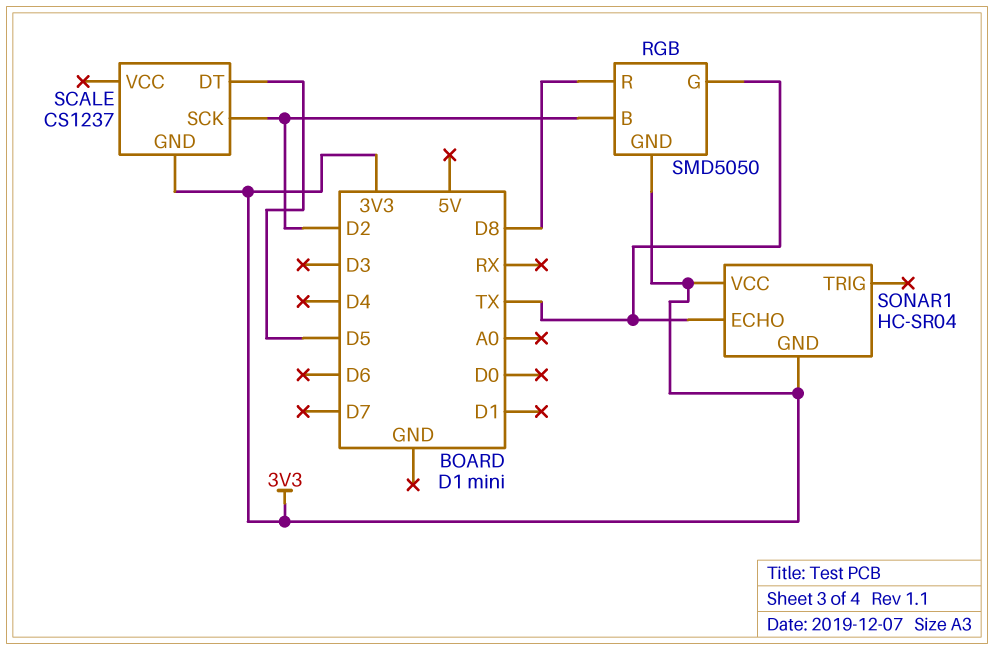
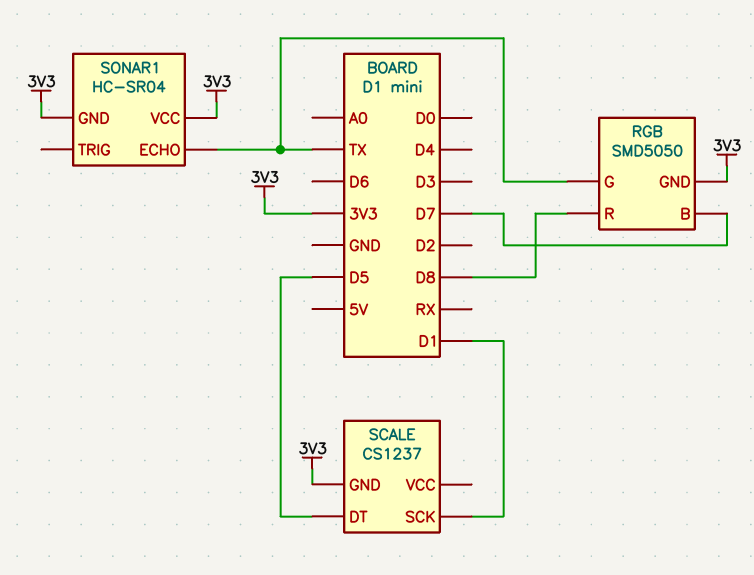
RGB pin B: D2 -> D7
SCALE pin SCK: D2 -> D1

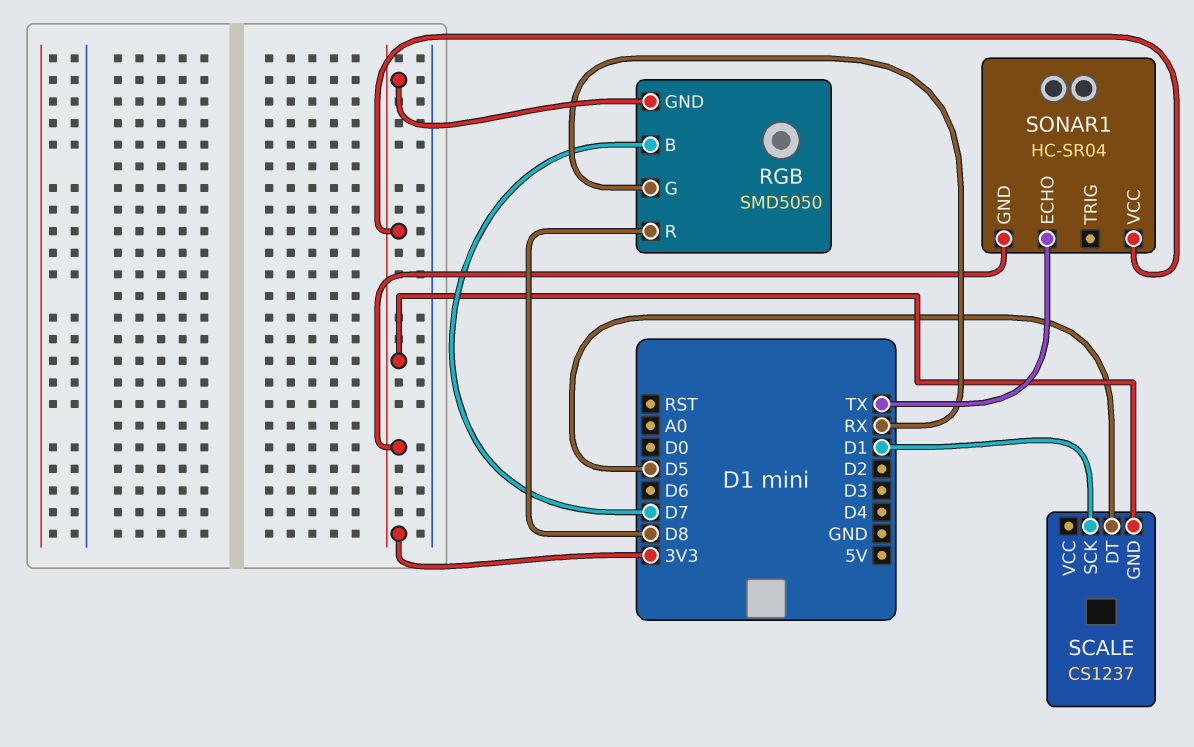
RGB pin G: TX -> RX

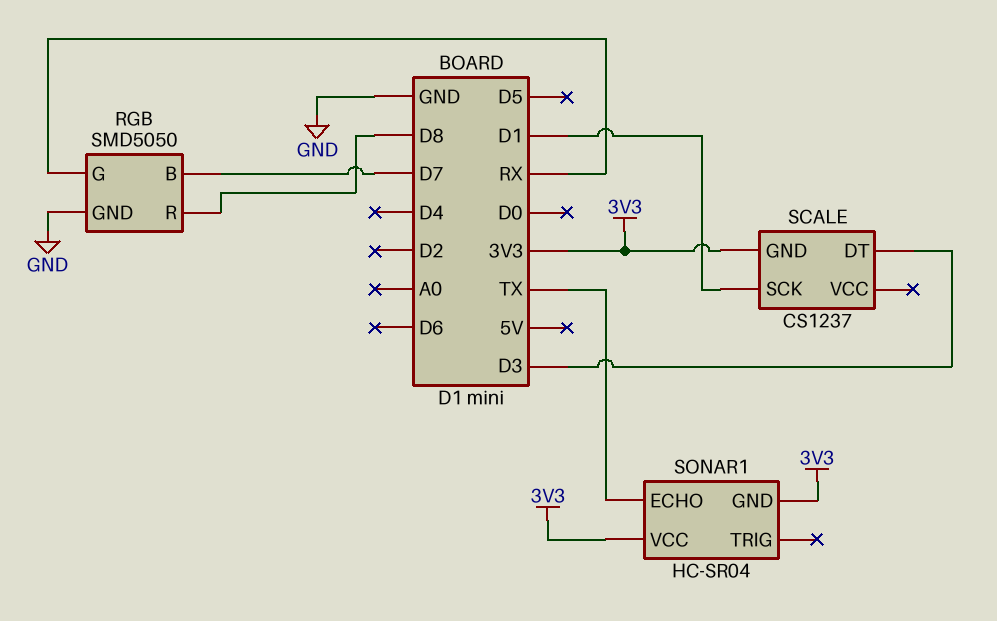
RGB pin GND: 3V3 -> GND
SCALE pin DT: D5 -> D3

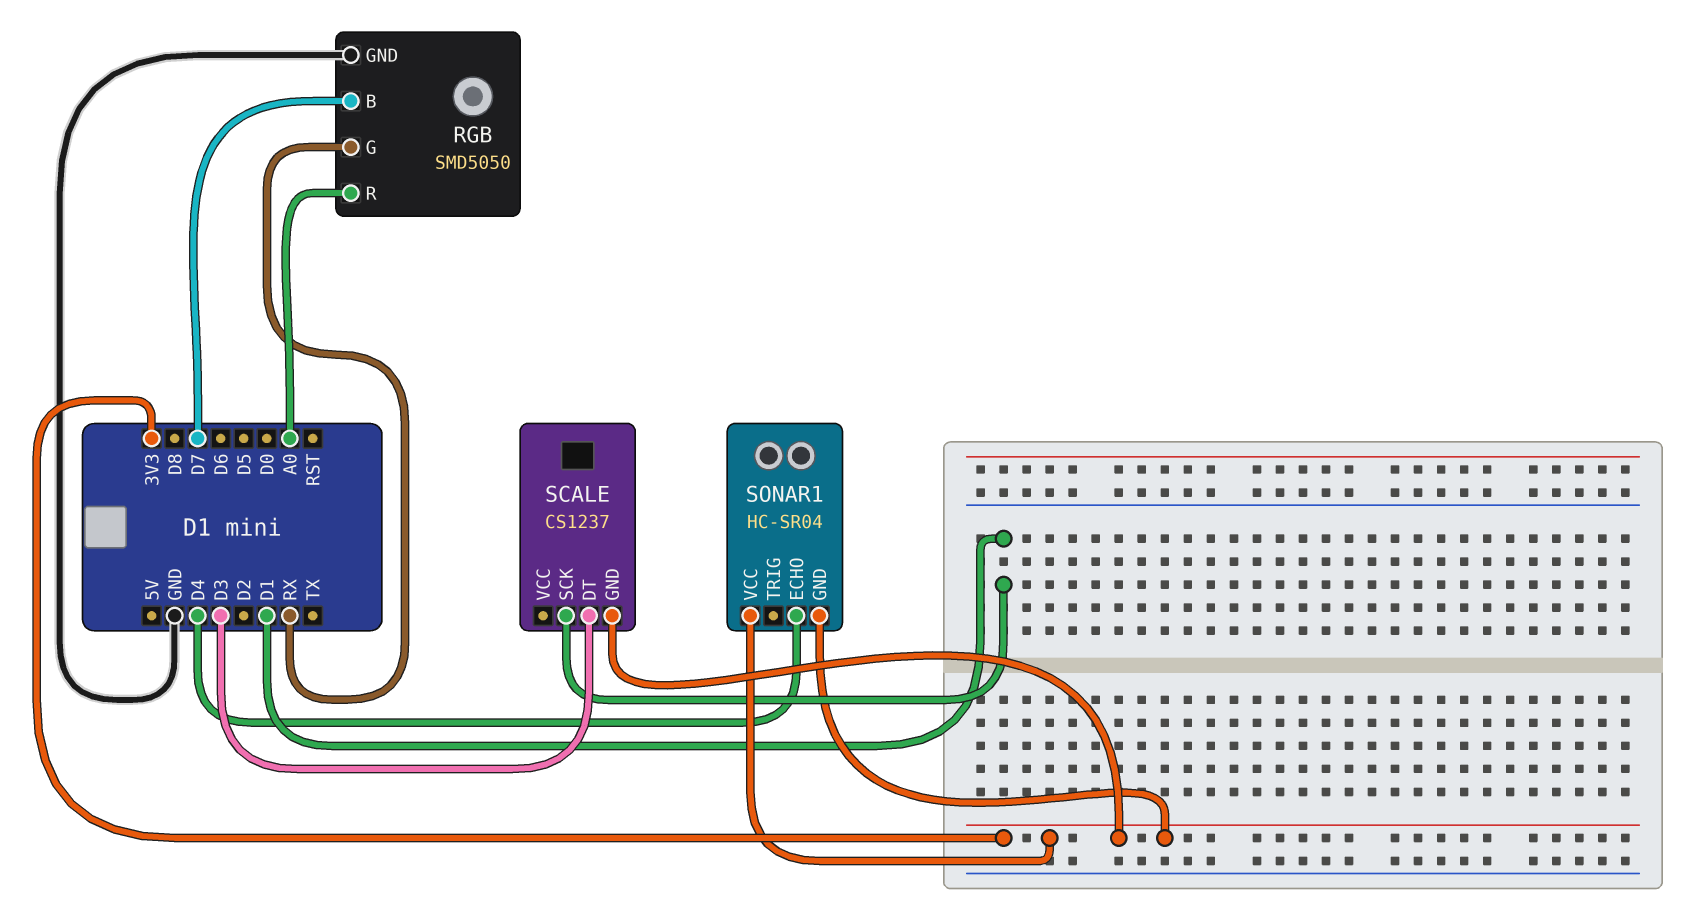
RGB pin R: D8 -> A0
SONAR1 pin ECHO: TX -> D4

